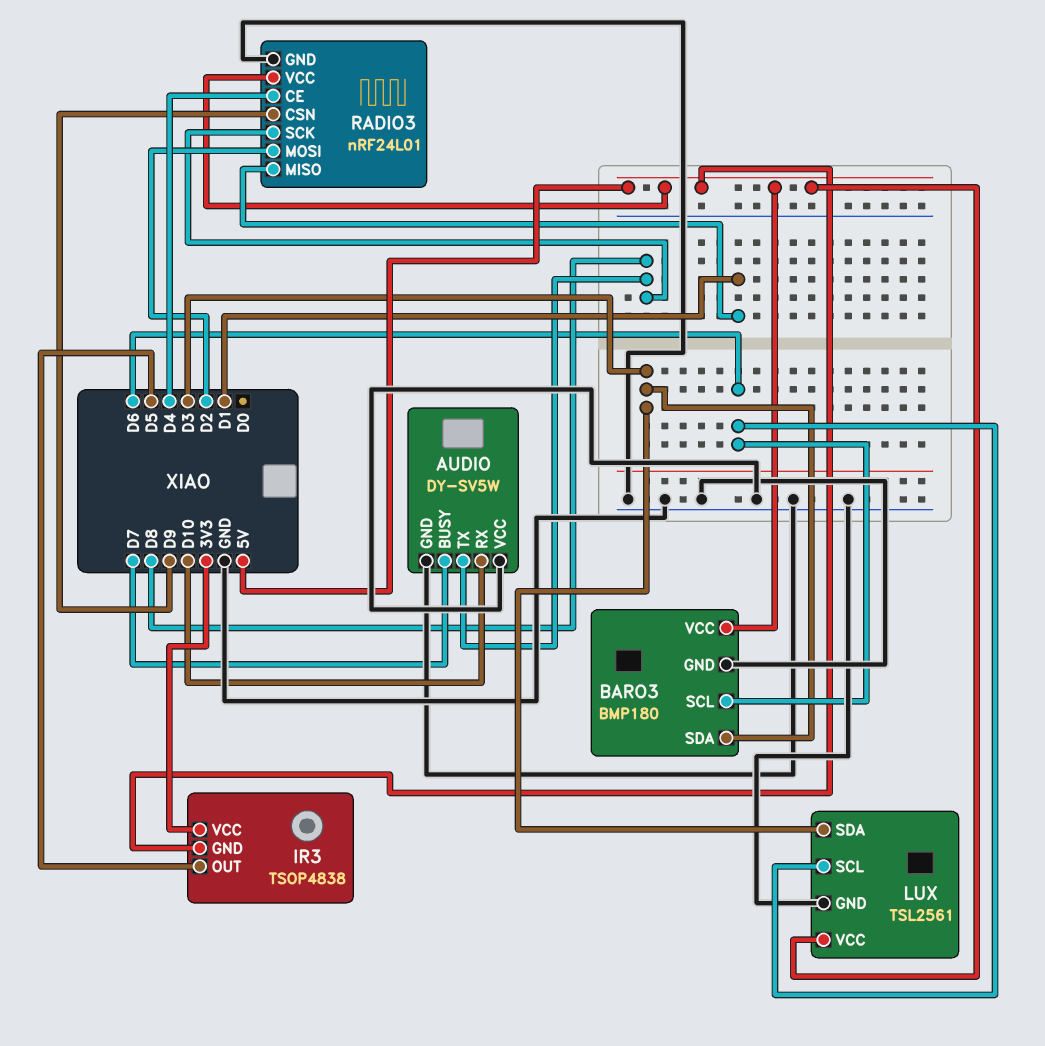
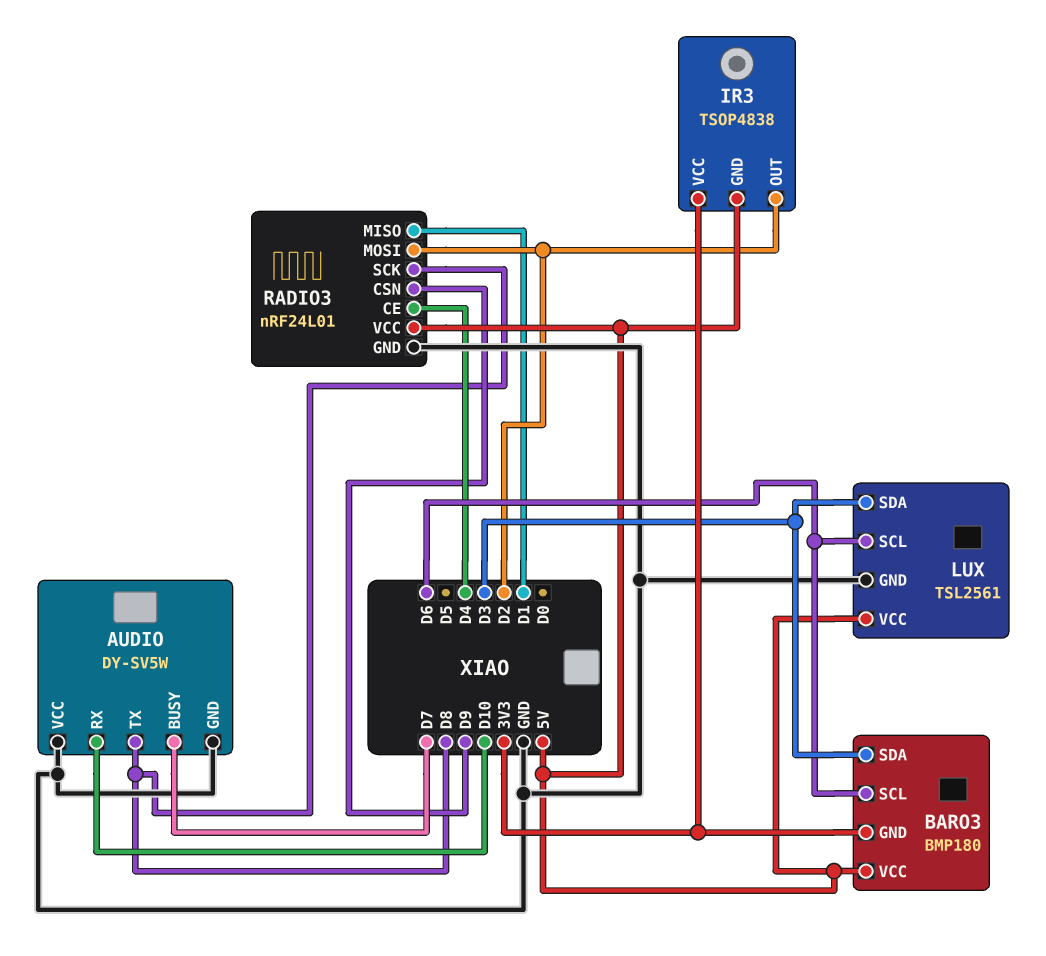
BARO3 pin GND: GND -> 3V3
IR3 pin OUT: D5 -> D2

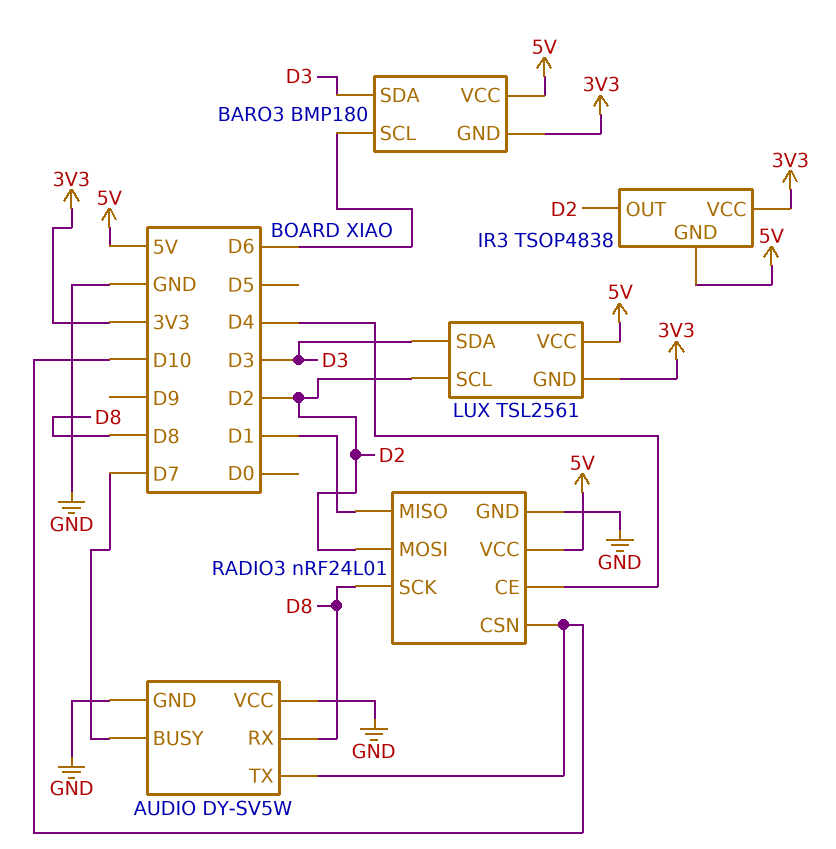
AUDIO pin RX: D10 -> D8
AUDIO pin TX: D8 -> D10
LUX pin GND: GND -> 3V3
LUX pin SCL: D6 -> D2
RADIO3 pin CSN: D9 -> D10

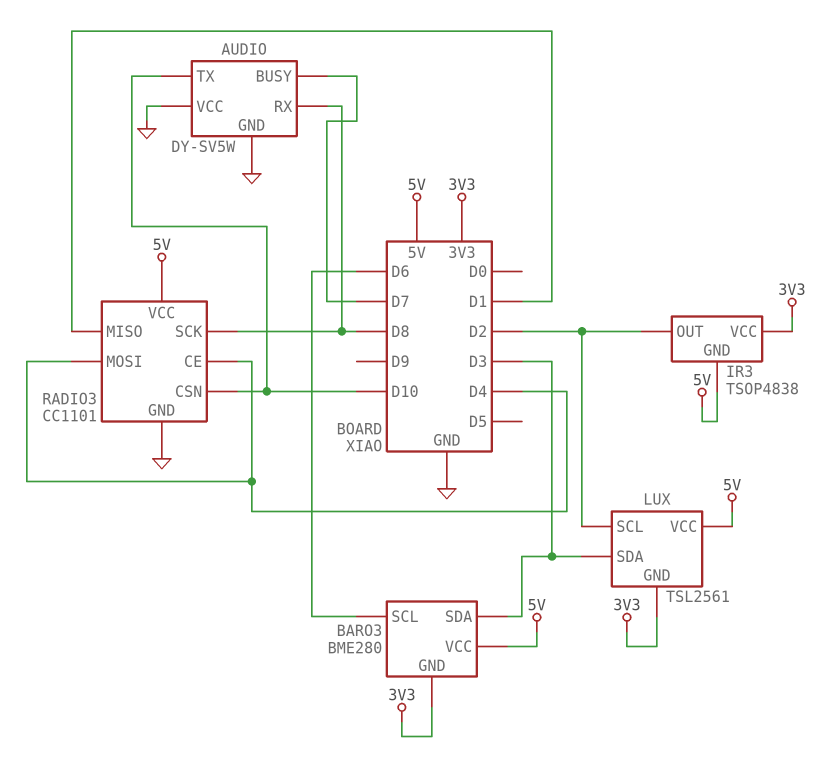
BARO3: BMP180 -> BME280
RADIO3: nRF24L01 -> CC1101
RADIO3 pin MOSI: D2 -> D4

